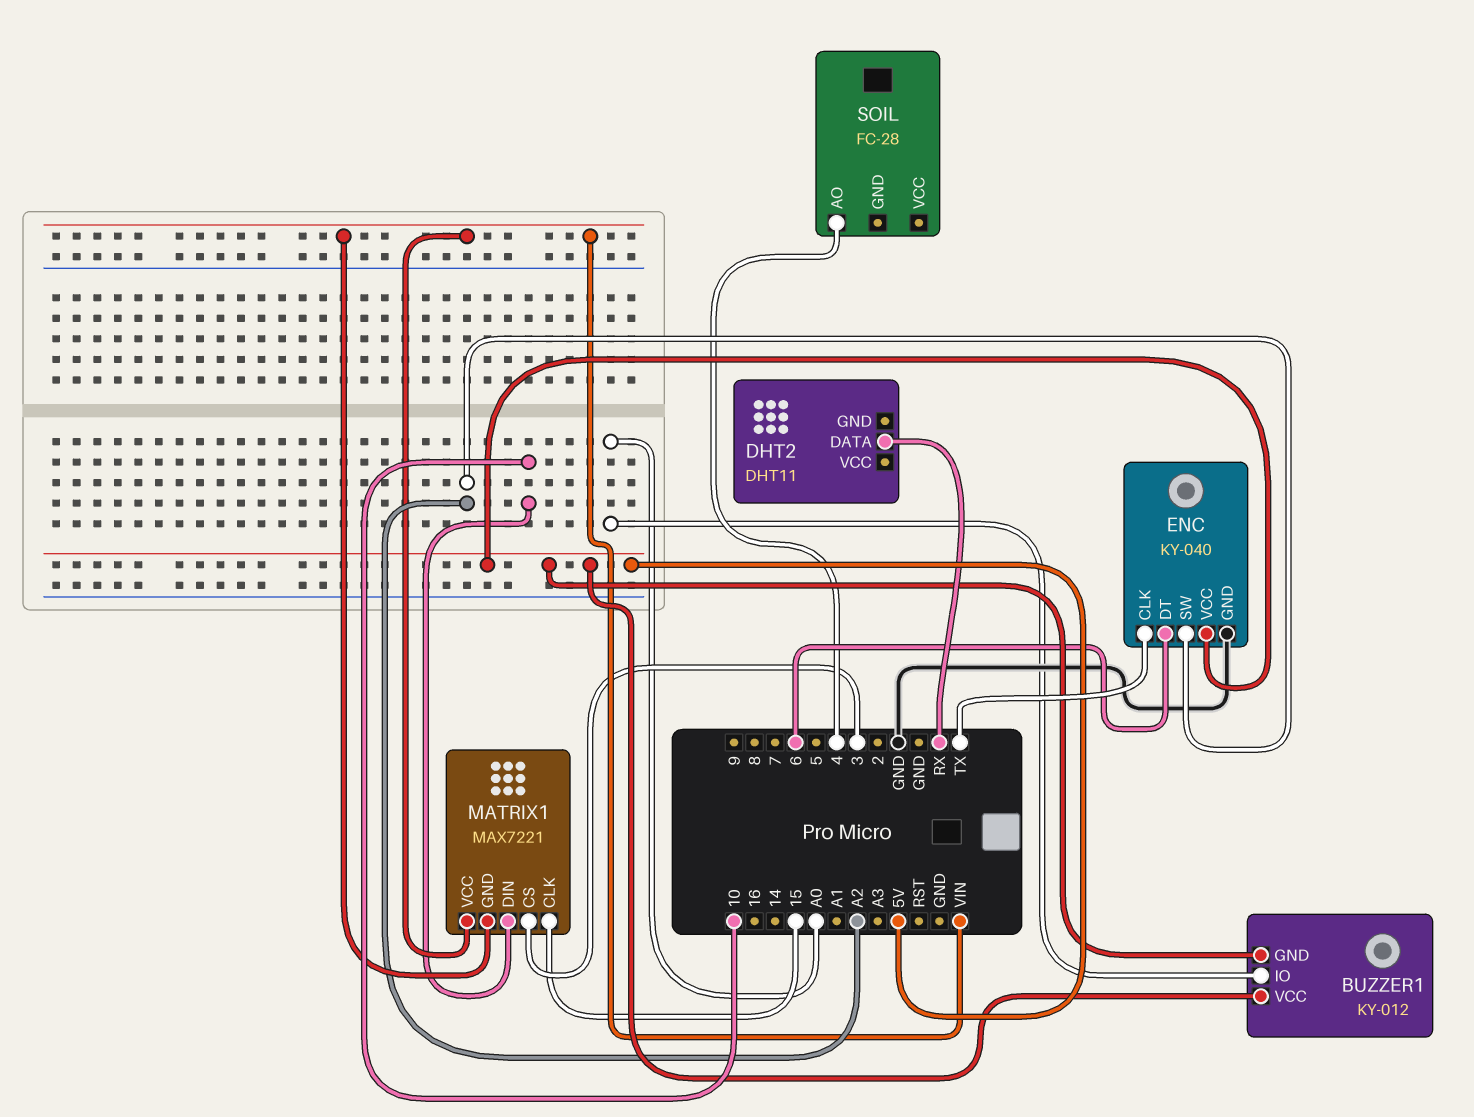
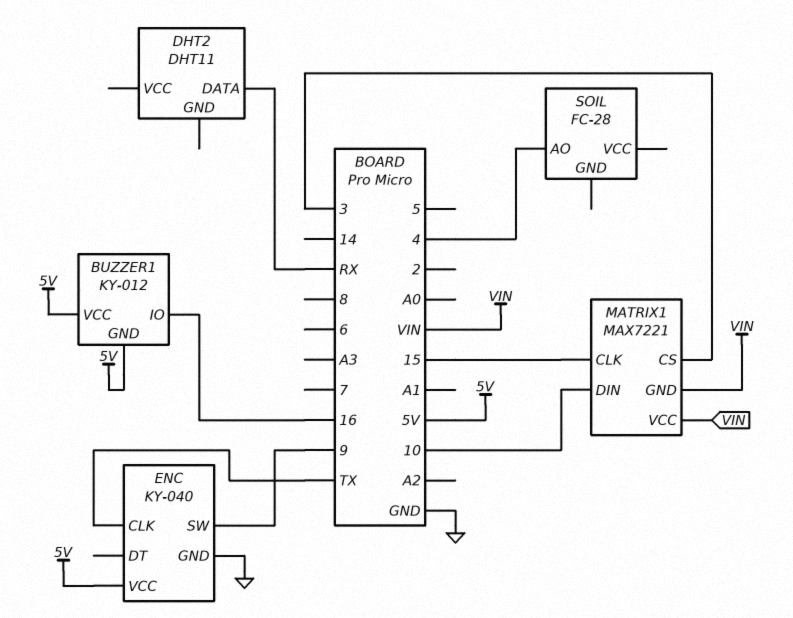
BUZZER1 pin IO: A0 -> 16
ENC pin DT: 6 -> none
ENC pin SW: A2 -> 9

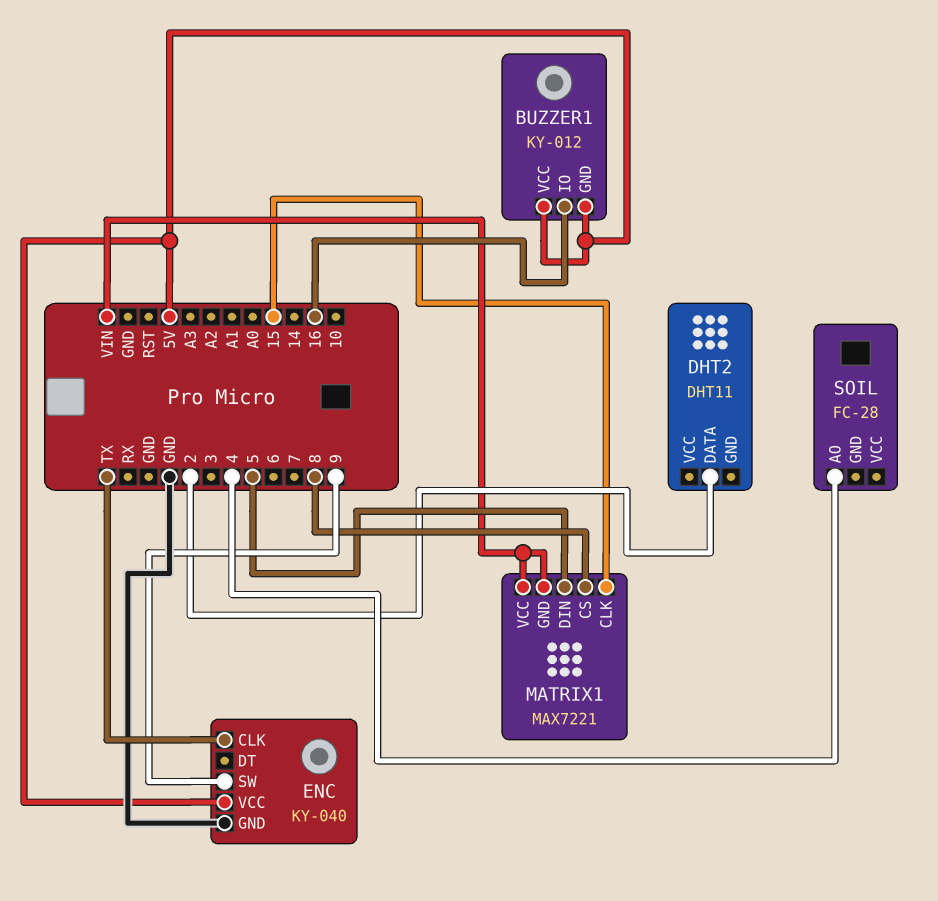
DHT2 pin DATA: RX -> 2
MATRIX1 pin CS: 3 -> 8
MATRIX1 pin DIN: 10 -> 5

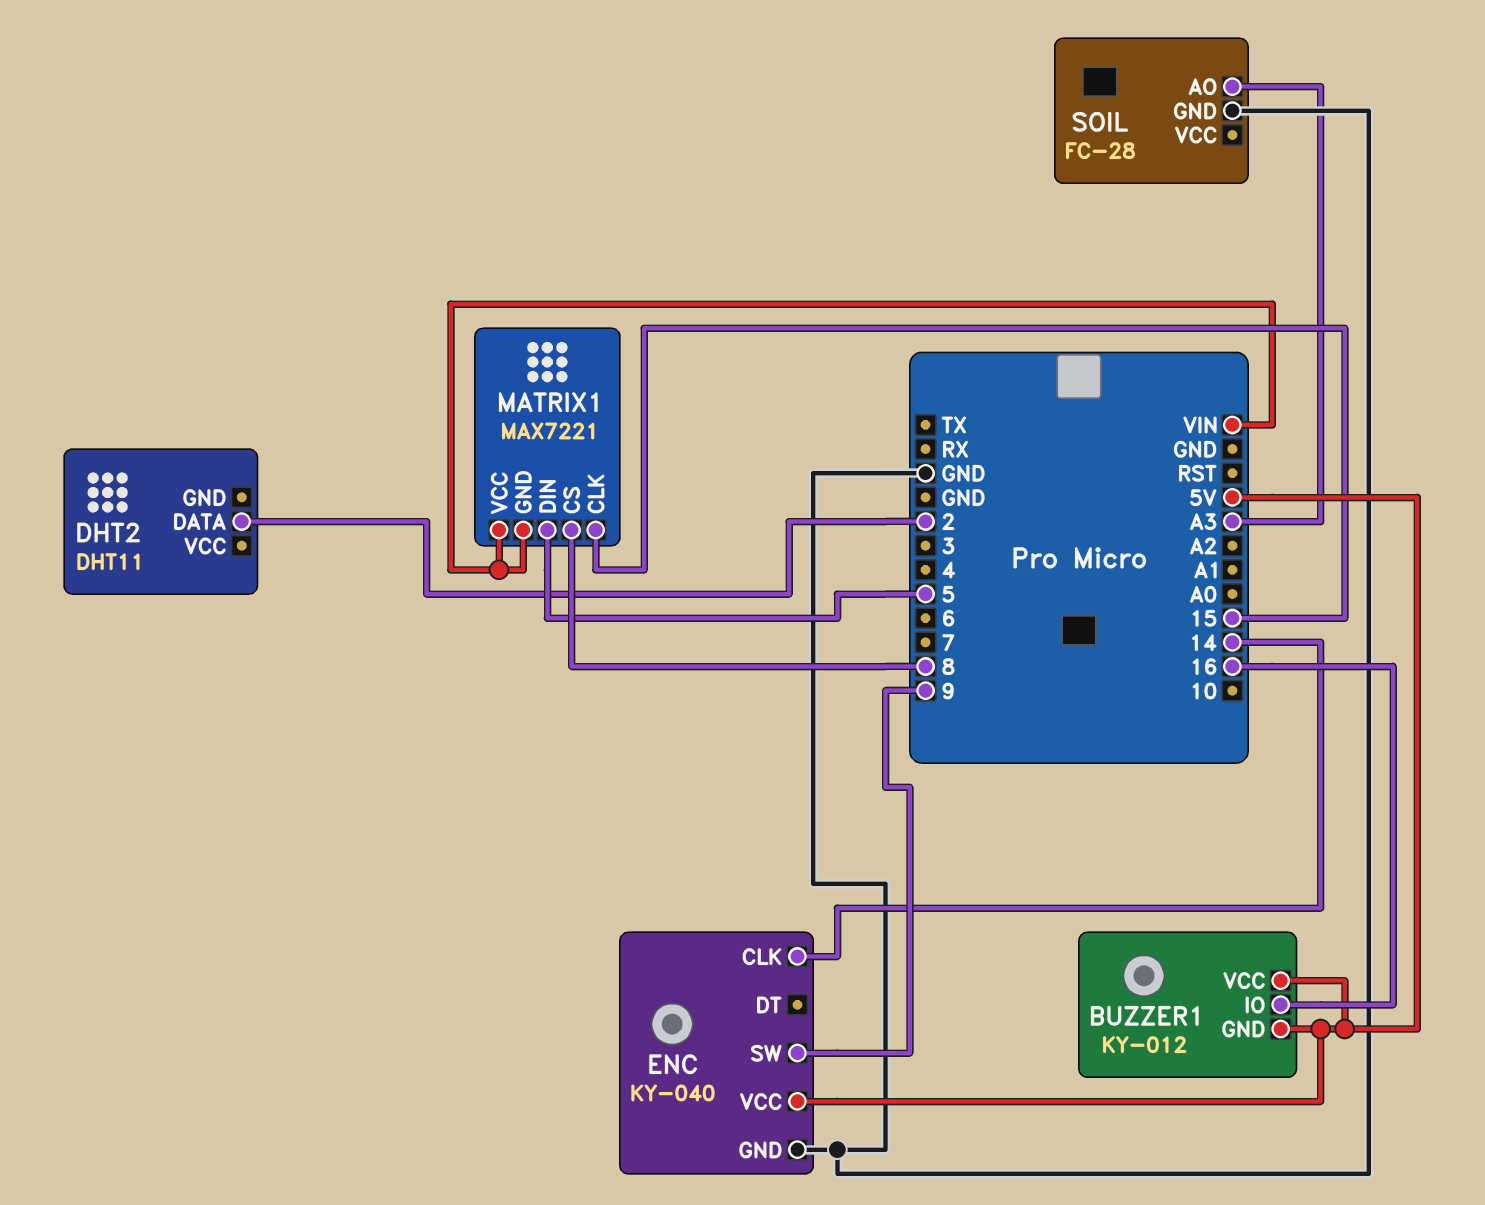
ENC pin CLK: TX -> 14
SOIL pin AO: 4 -> A3
SOIL pin GND: none -> GND

